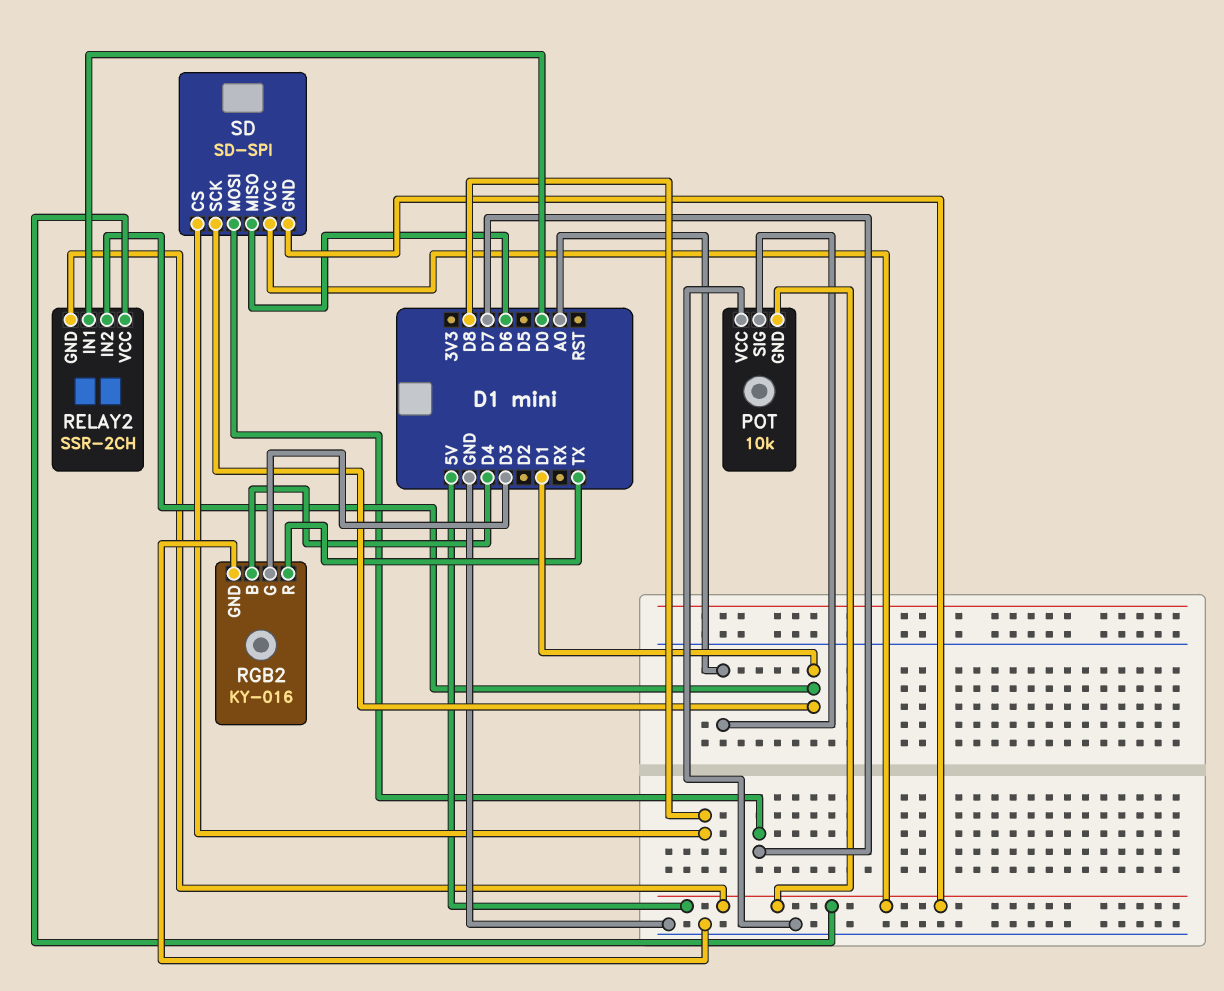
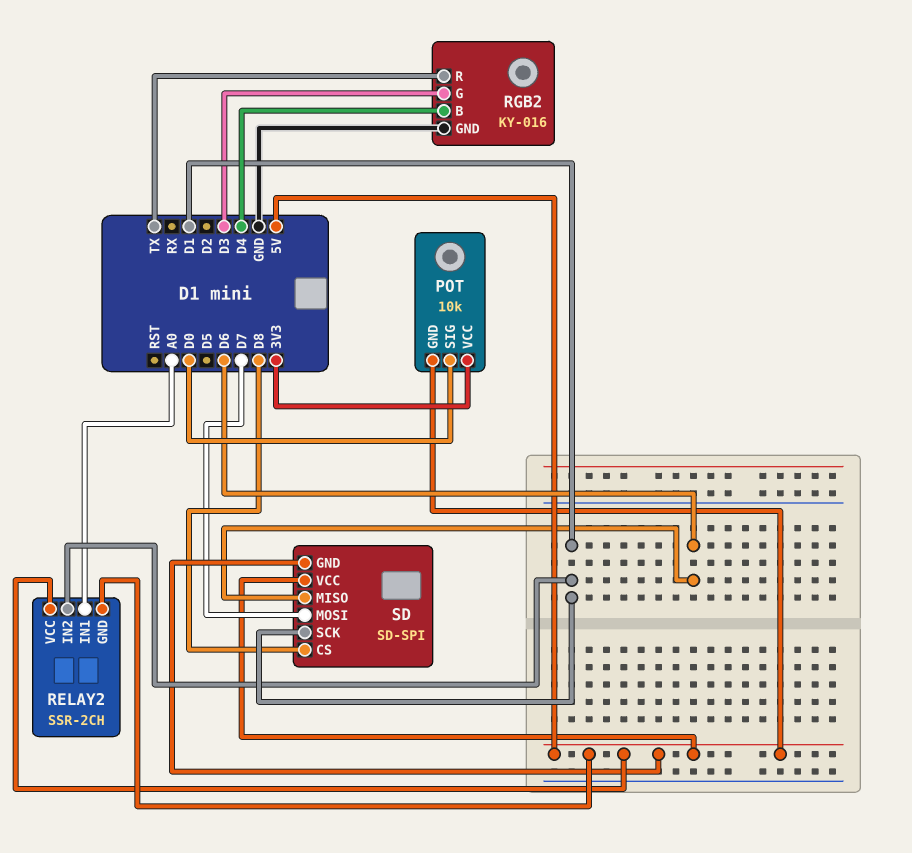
POT pin SIG: A0 -> D0
POT pin VCC: GND -> 3V3
RELAY2 pin IN1: D0 -> A0

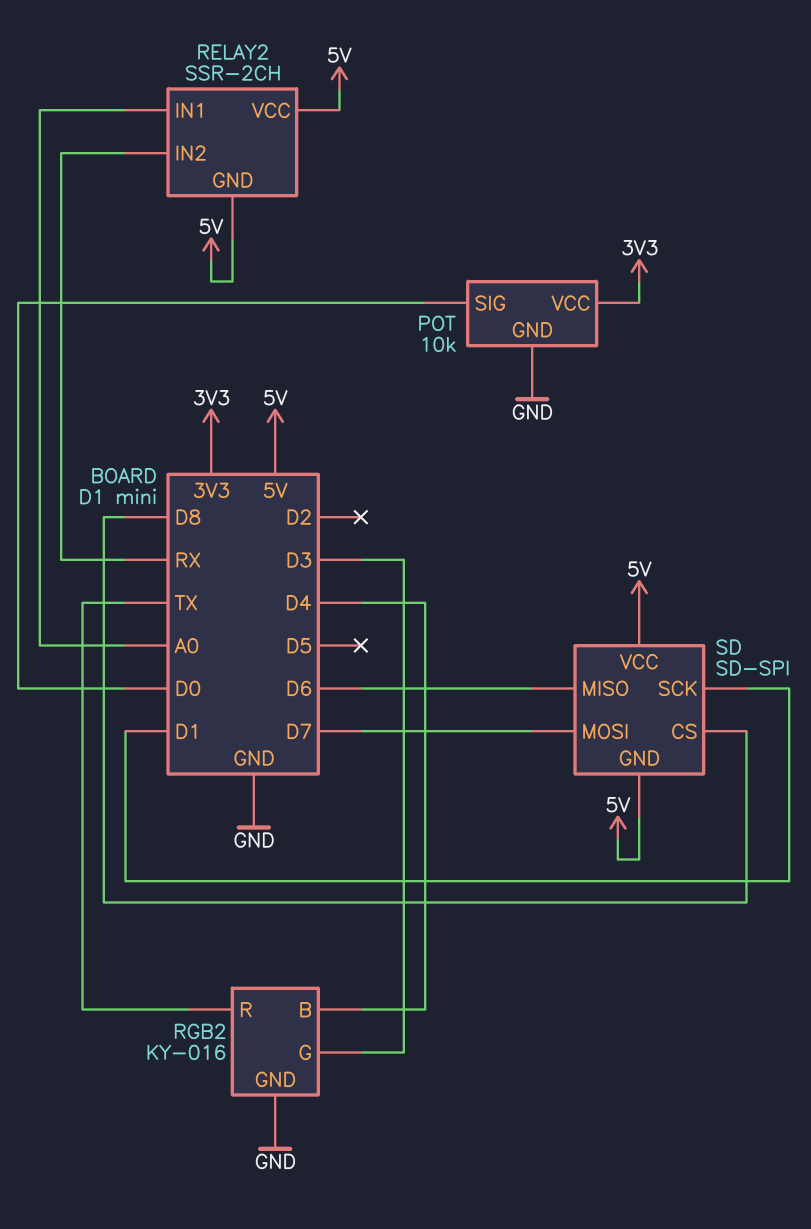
POT pin GND: 5V -> GND
RELAY2 pin IN2: D1 -> RX

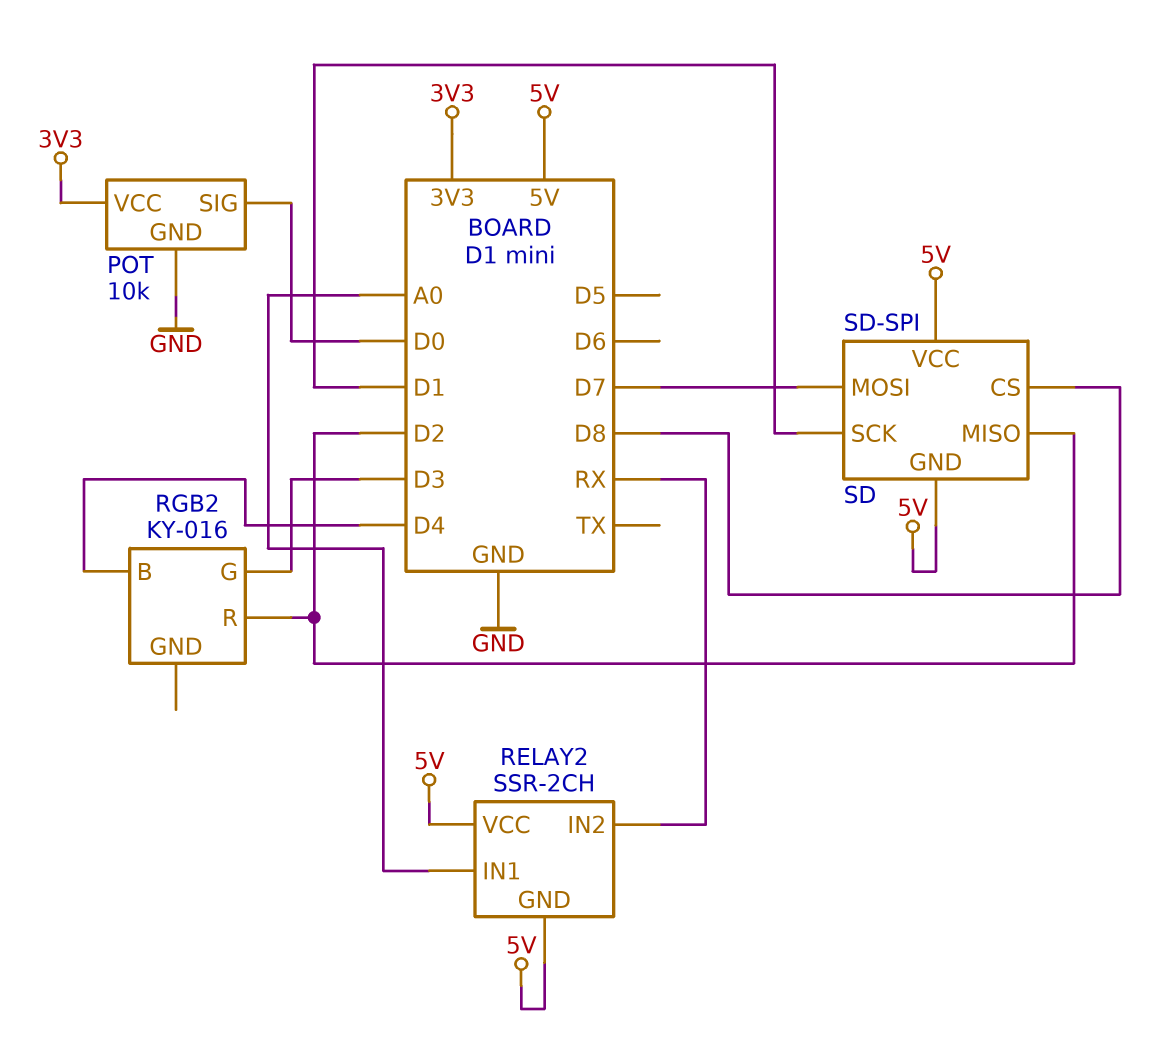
RGB2 pin GND: GND -> none
RGB2 pin R: TX -> D2
SD pin MISO: D6 -> D2

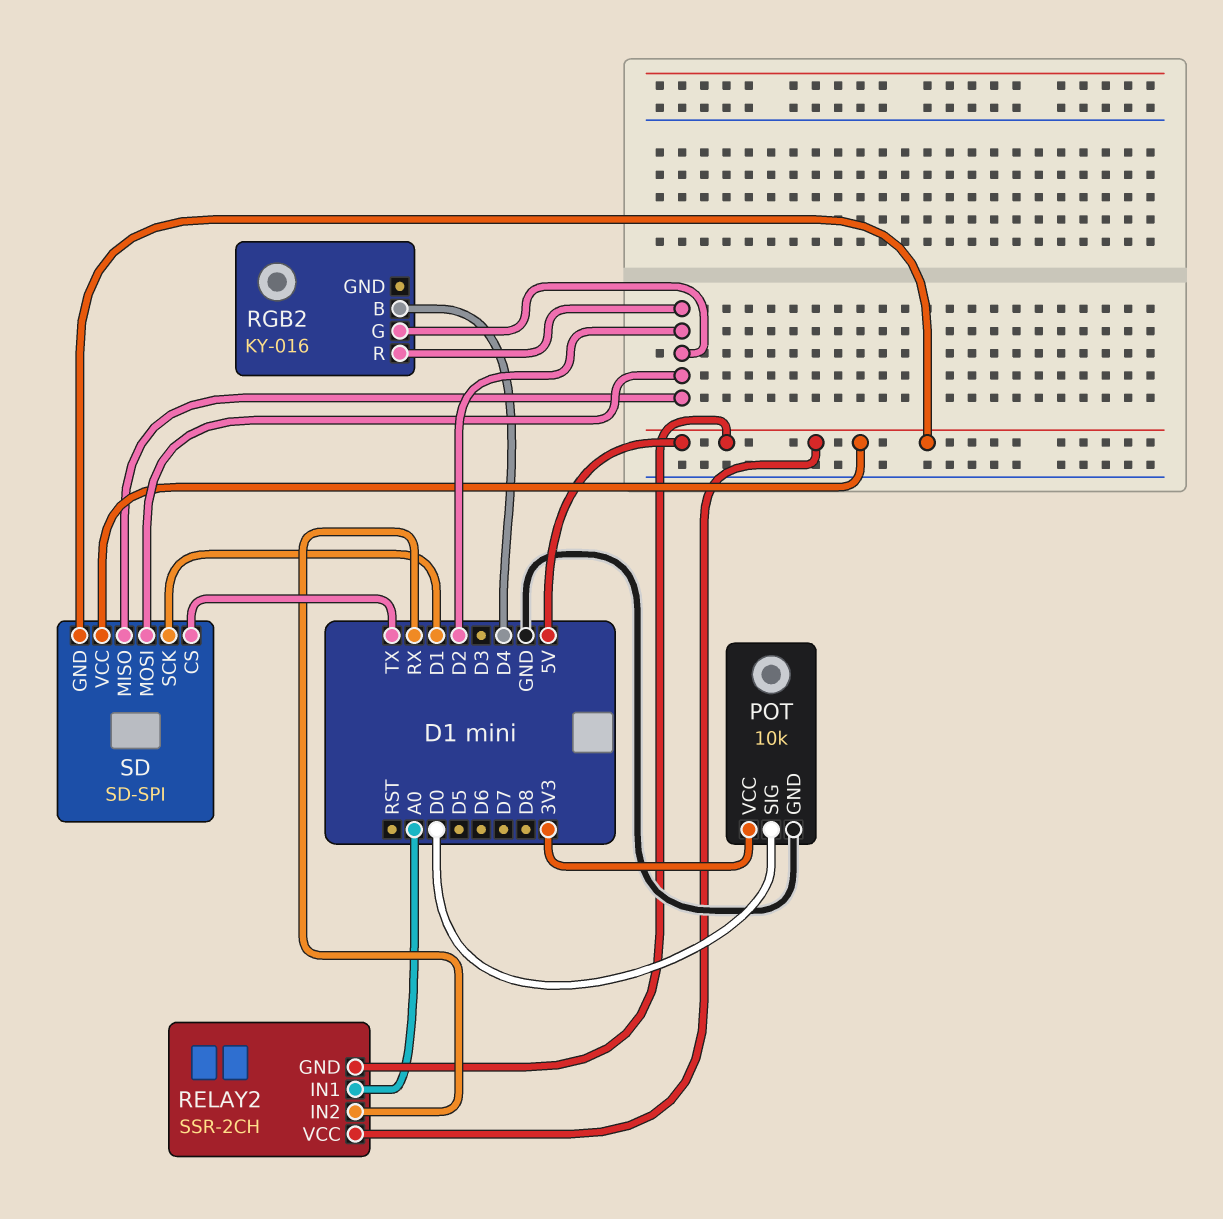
RGB2 pin G: D3 -> D2
SD pin CS: D8 -> TX
SD pin MOSI: D7 -> D2

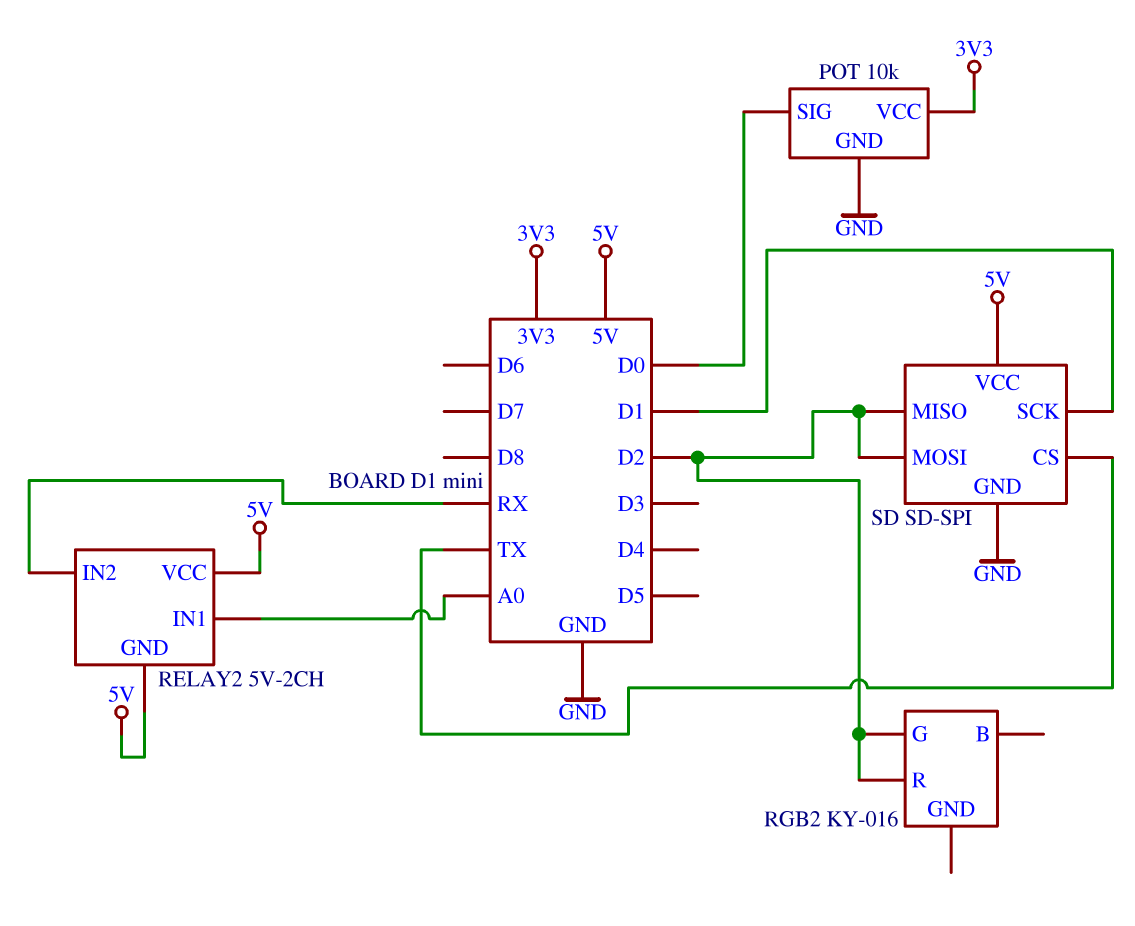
RELAY2: SSR-2CH -> 5V-2CH
RGB2 pin B: D4 -> none
SD pin GND: 5V -> GND

